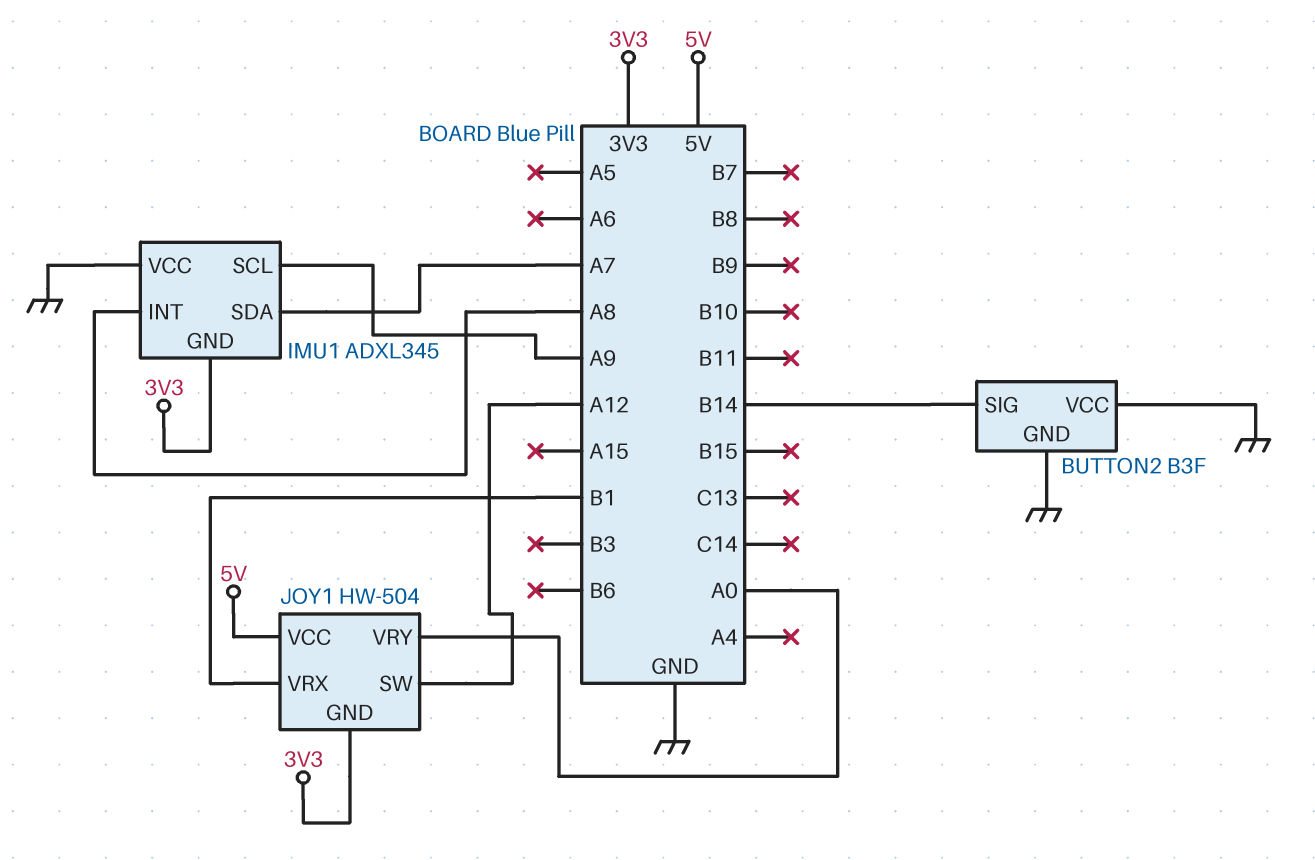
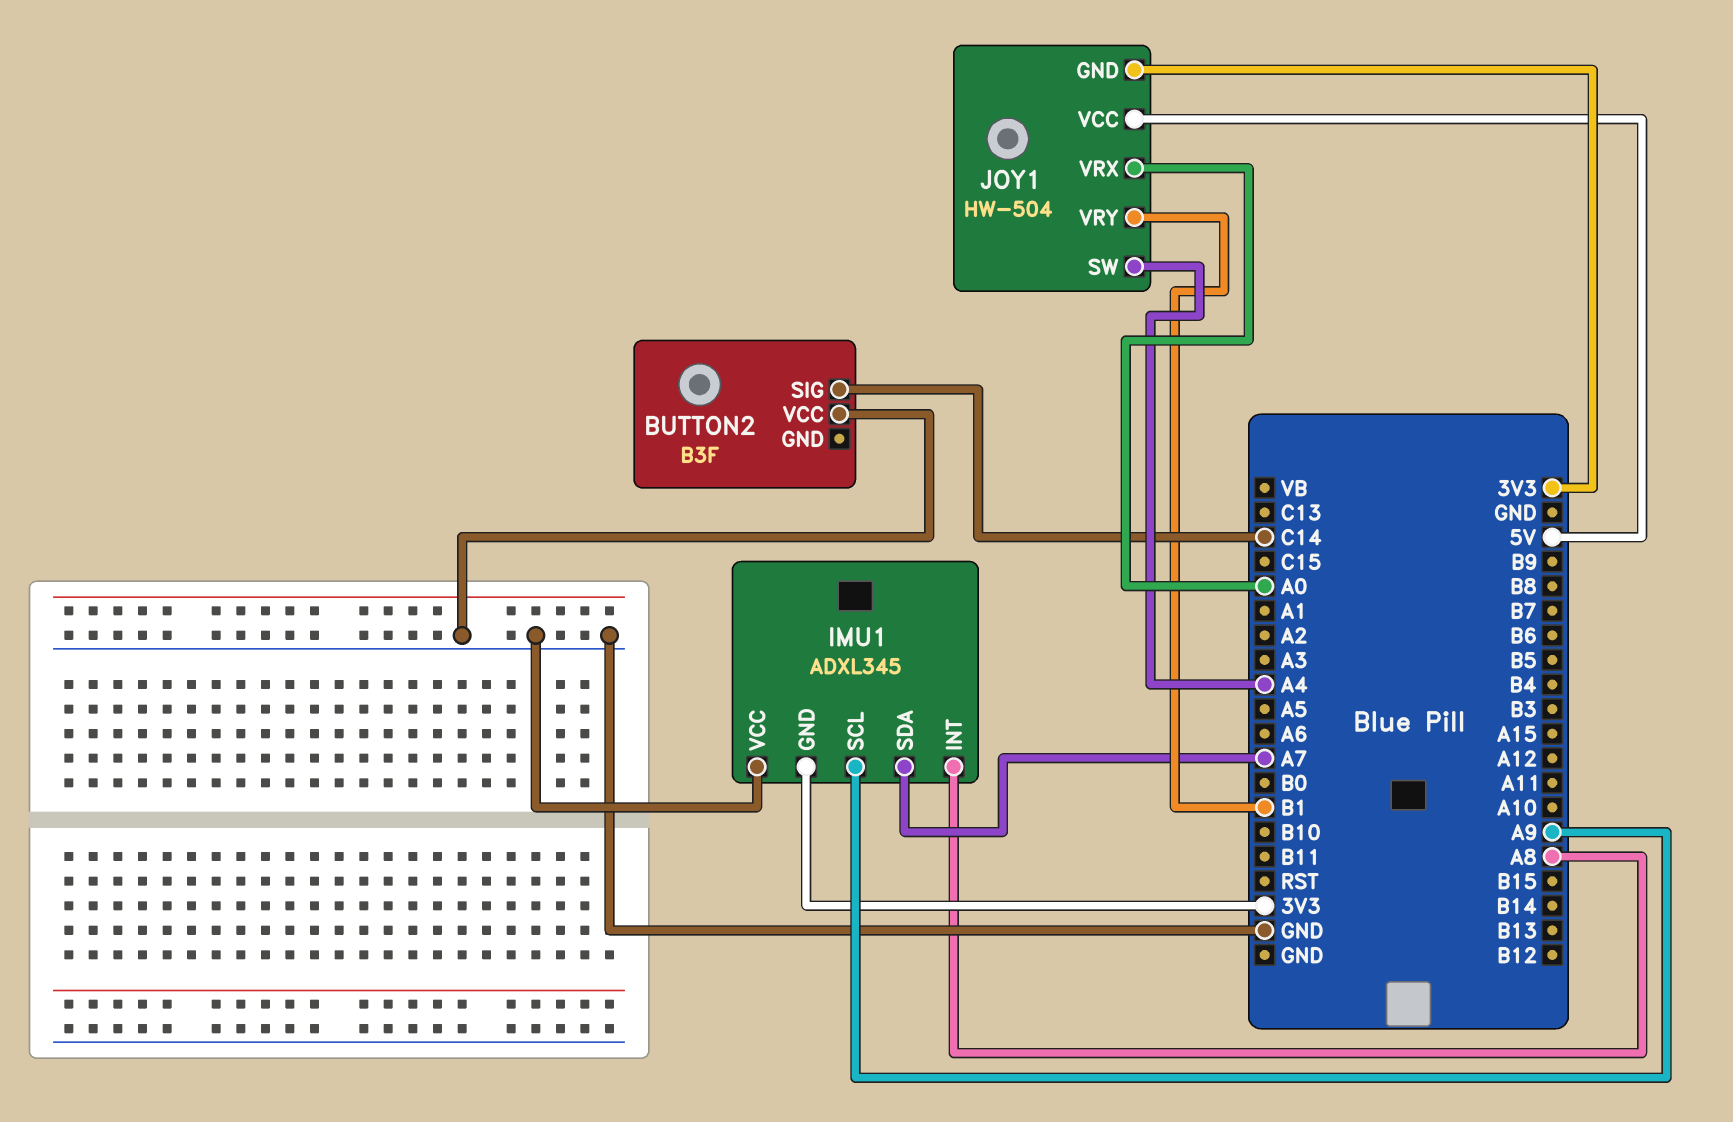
BUTTON2 pin GND: GND -> none
BUTTON2 pin SIG: B14 -> C14
JOY1 pin SW: A12 -> A4
JOY1 pin VRX: B1 -> A0
JOY1 pin VRY: A0 -> B1

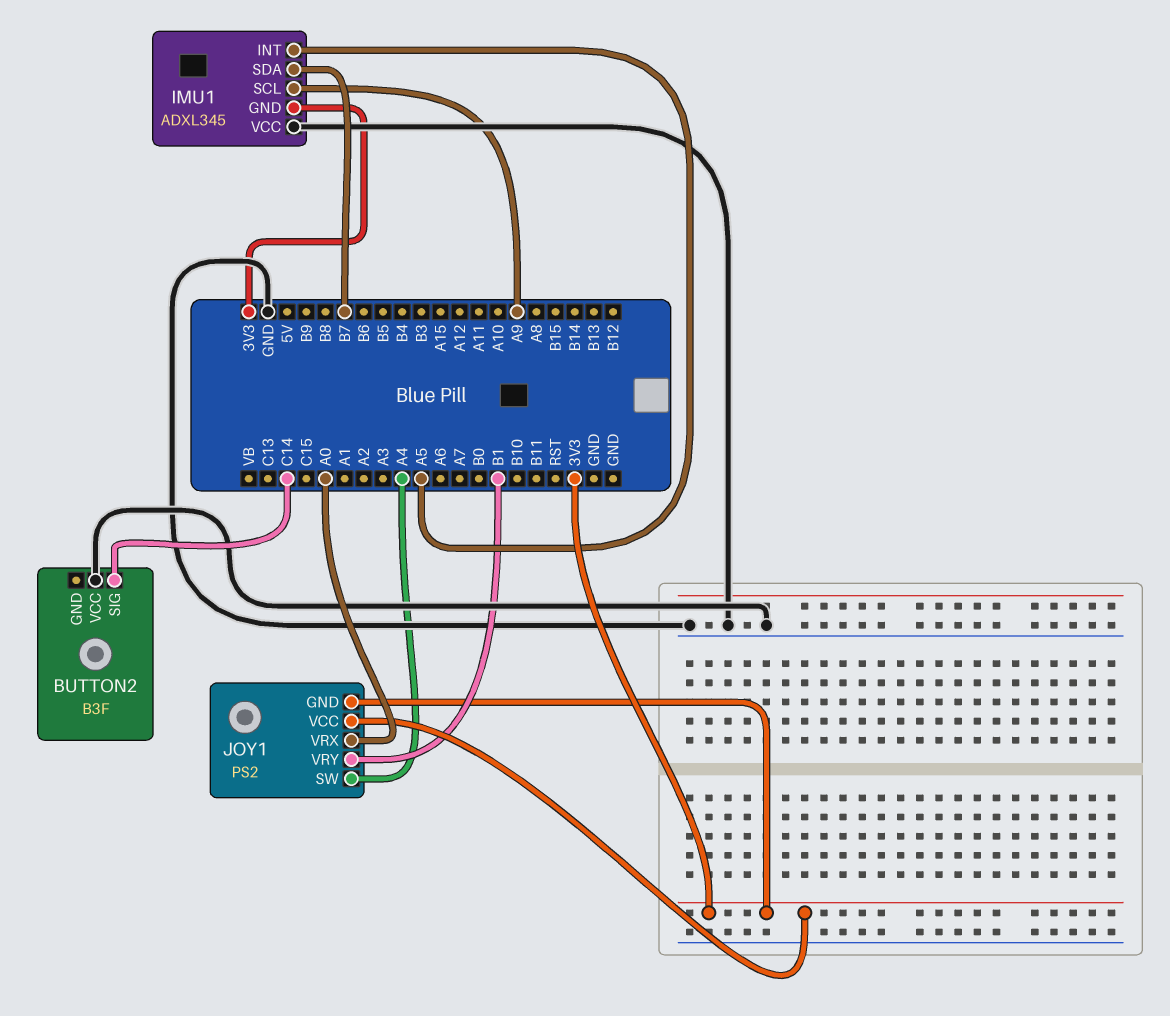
IMU1 pin INT: A8 -> A5
IMU1 pin SDA: A7 -> B7
JOY1: HW-504 -> PS2
JOY1 pin VCC: 5V -> 3V3

